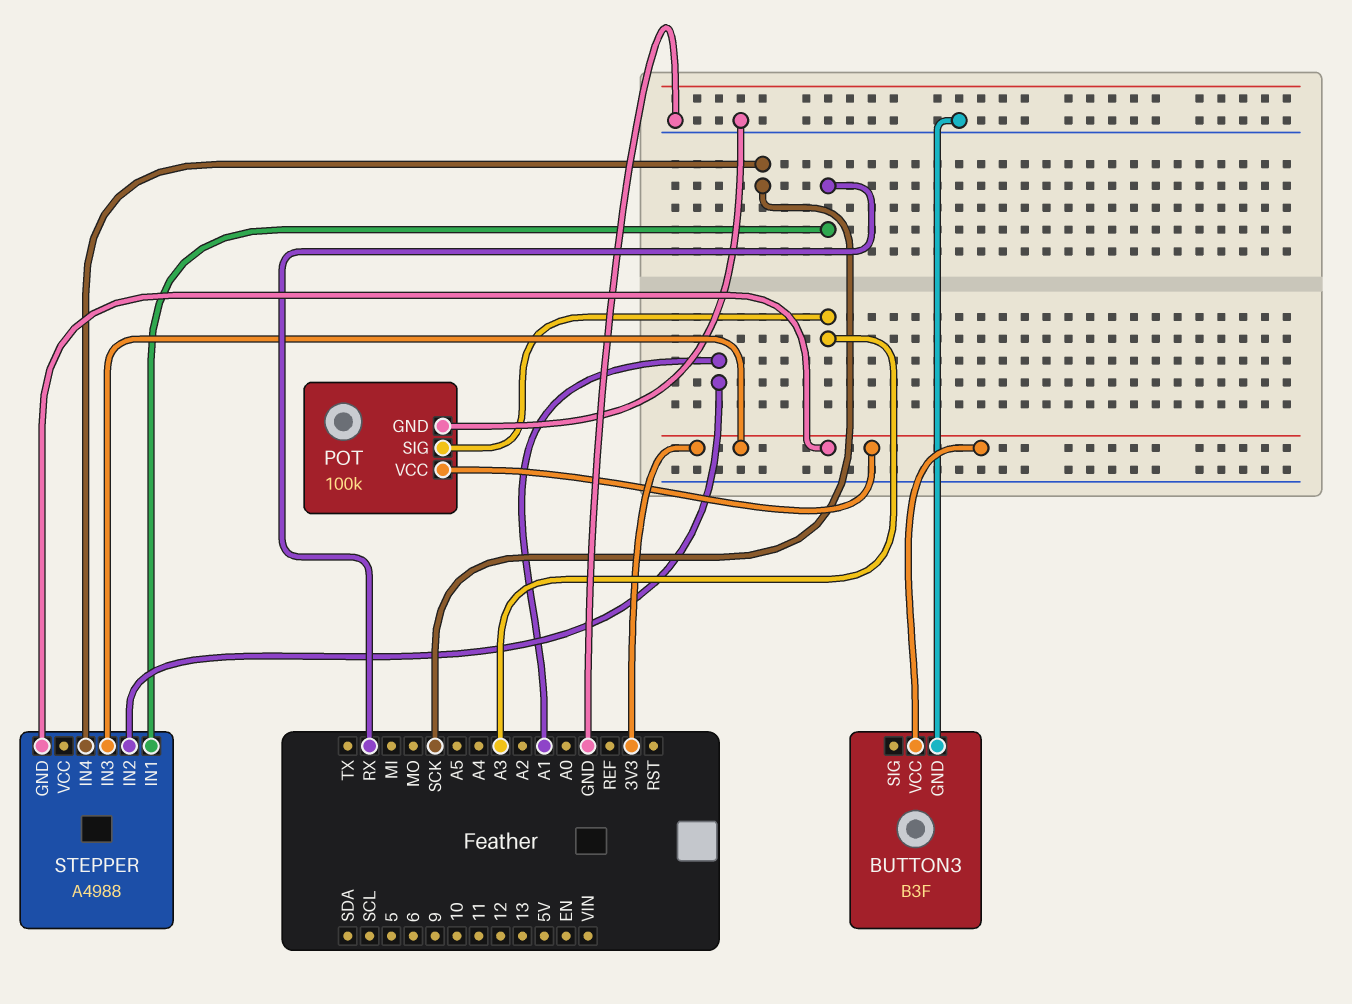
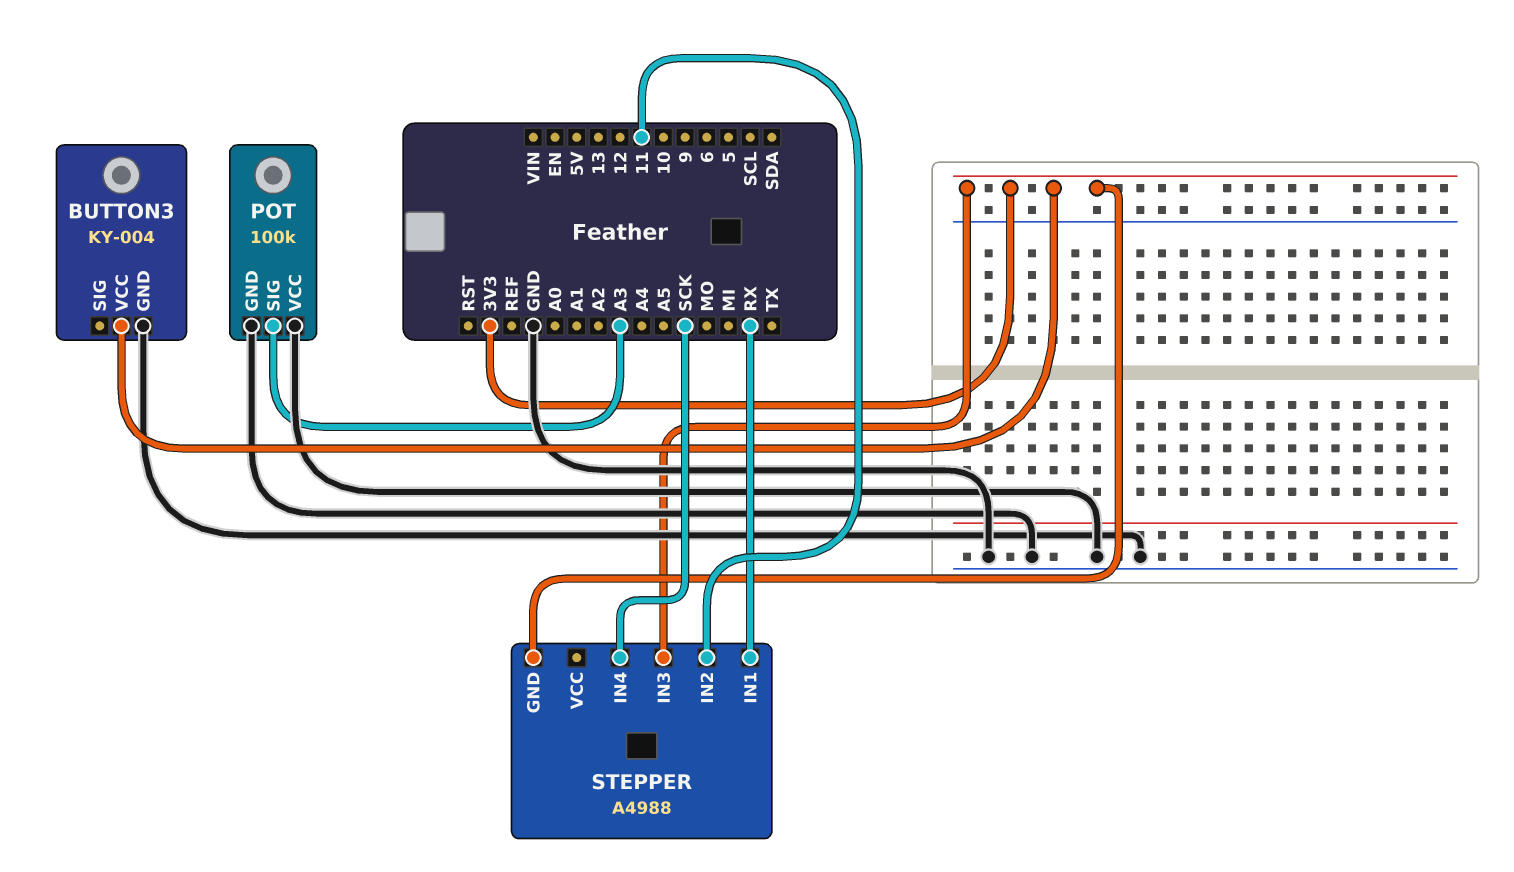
BUTTON3: B3F -> KY-004
POT pin VCC: 3V3 -> GND
STEPPER pin IN2: A1 -> 11

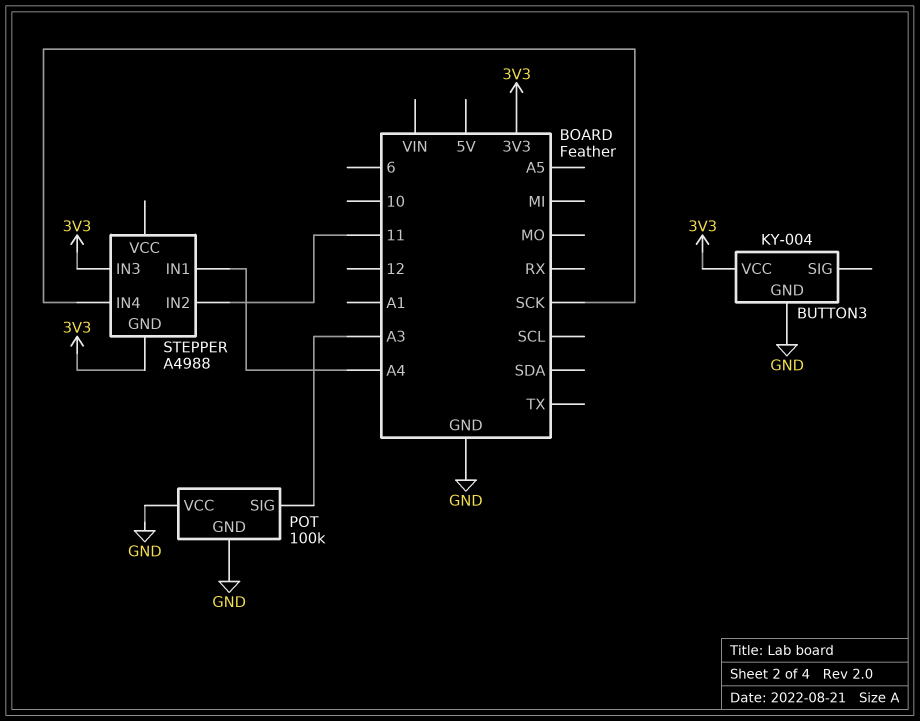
STEPPER pin IN1: RX -> A4

